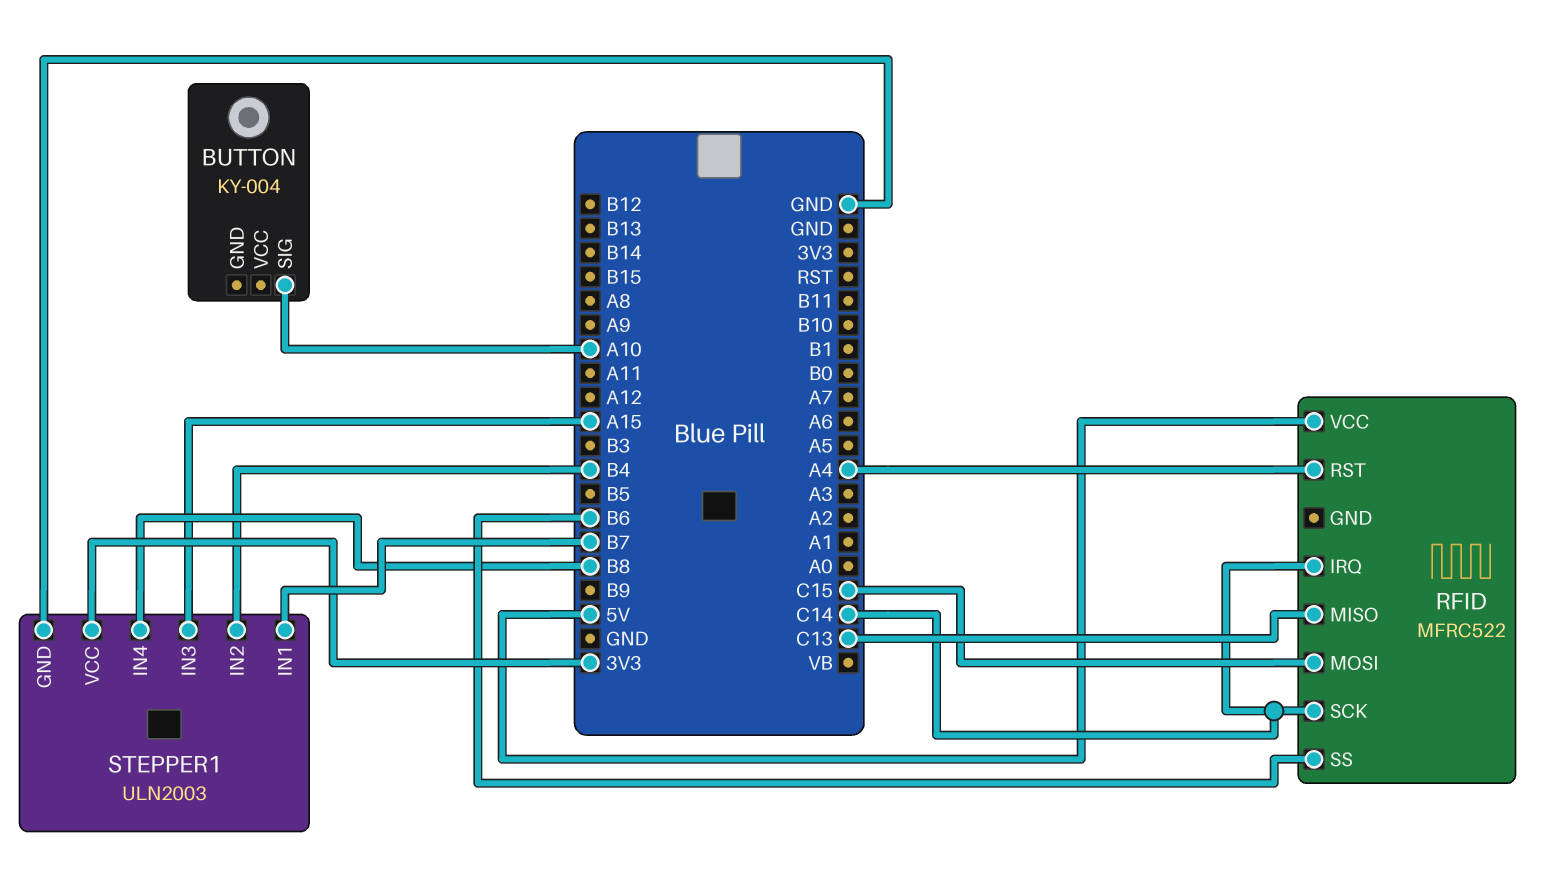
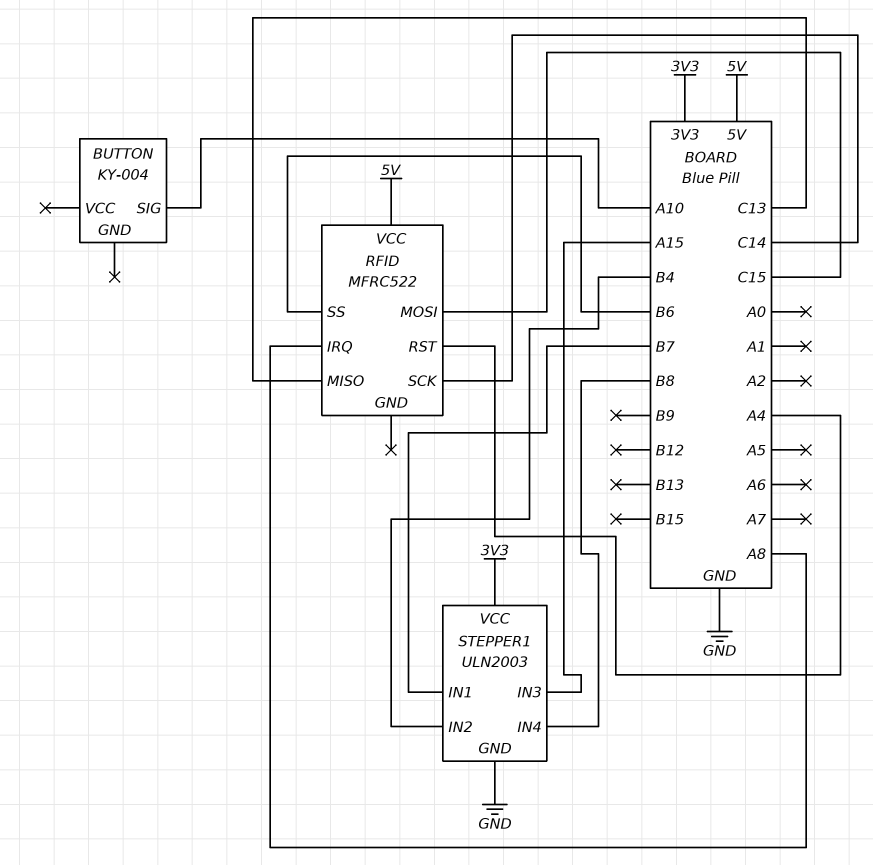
RFID pin IRQ: C14 -> A8

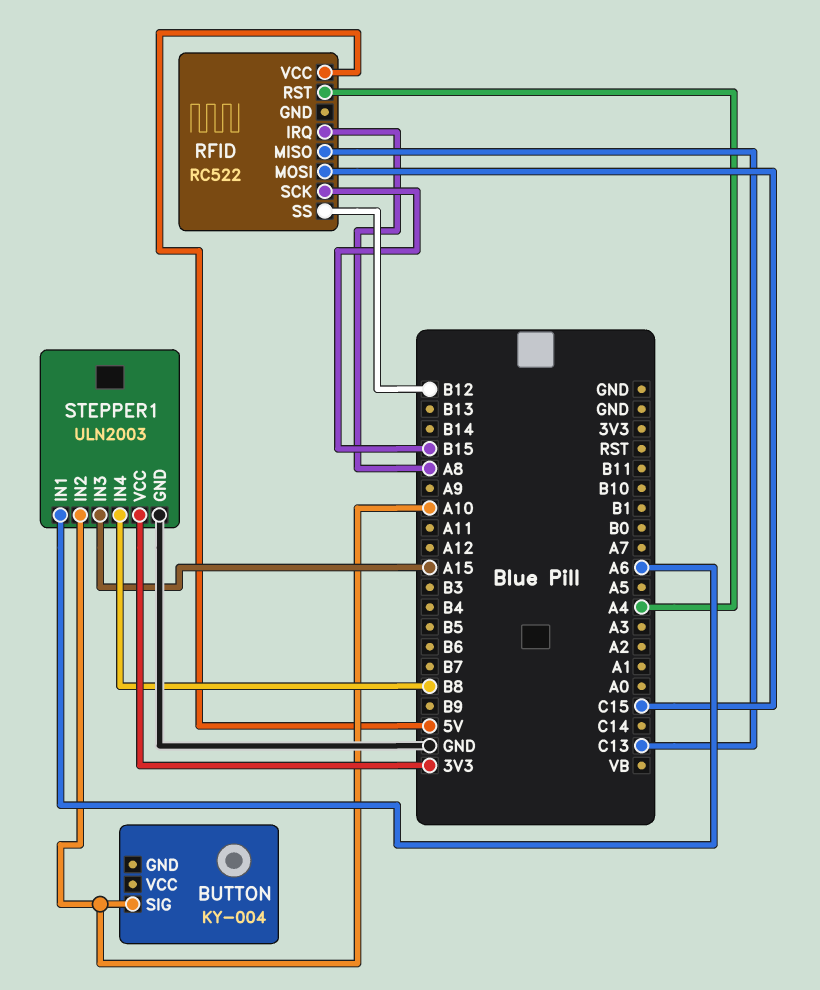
RFID: MFRC522 -> RC522
RFID pin SCK: C14 -> B15
RFID pin SS: B6 -> B12
STEPPER1 pin IN1: B7 -> A6
STEPPER1 pin IN2: B4 -> A10

